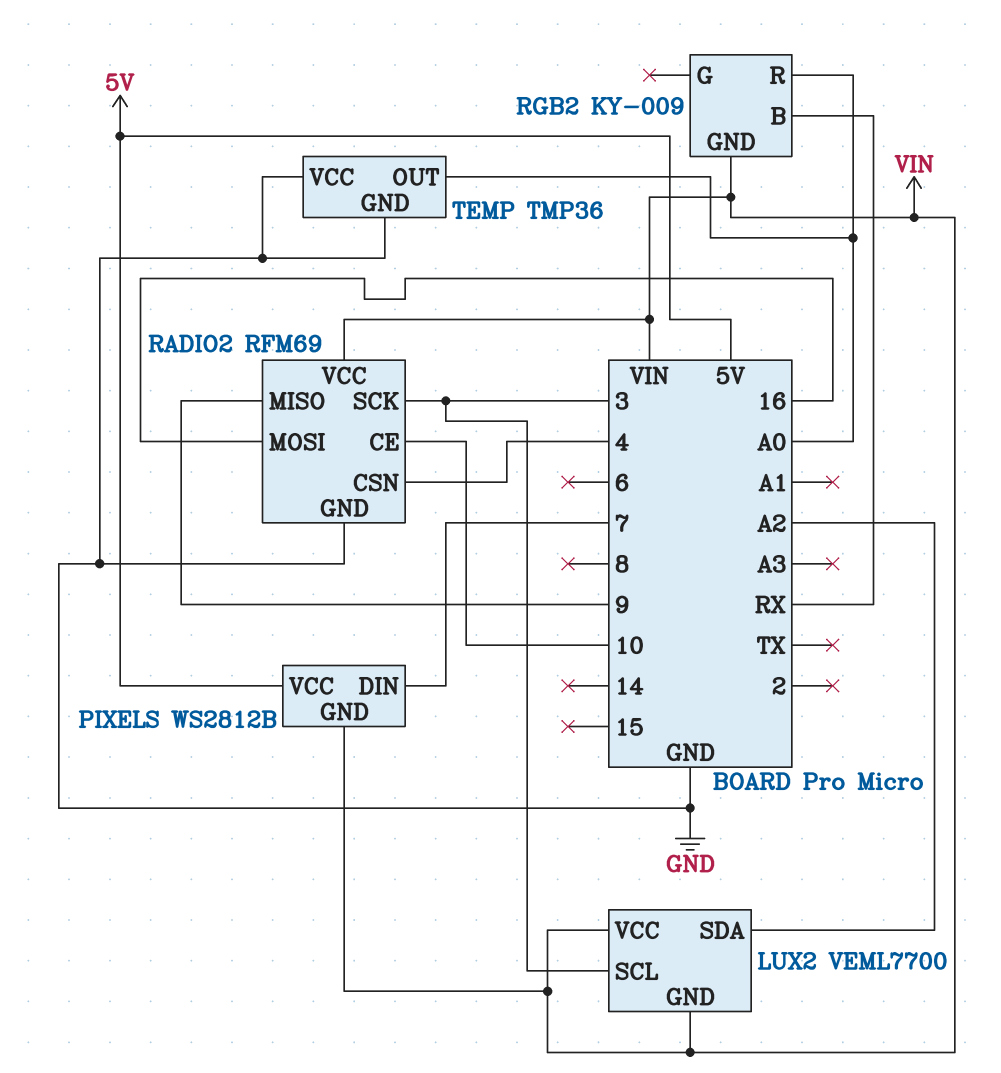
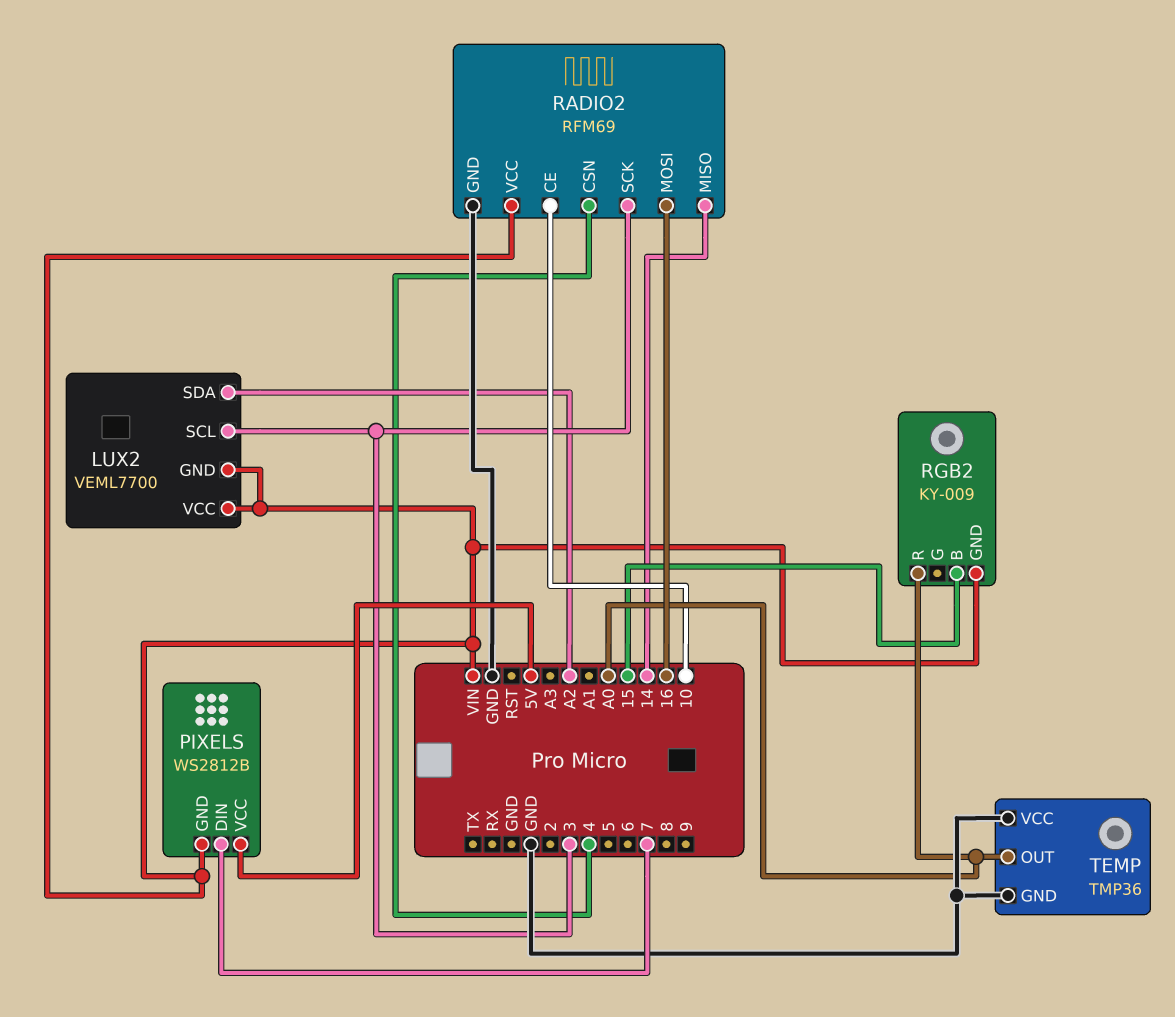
RADIO2 pin MISO: 9 -> 14
RGB2 pin B: RX -> 15

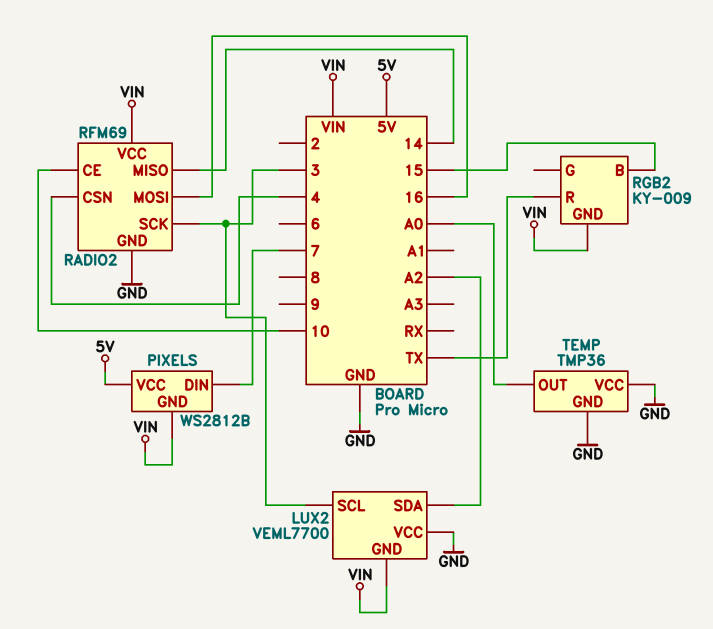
LUX2 pin VCC: VIN -> GND
RGB2 pin R: A0 -> TX

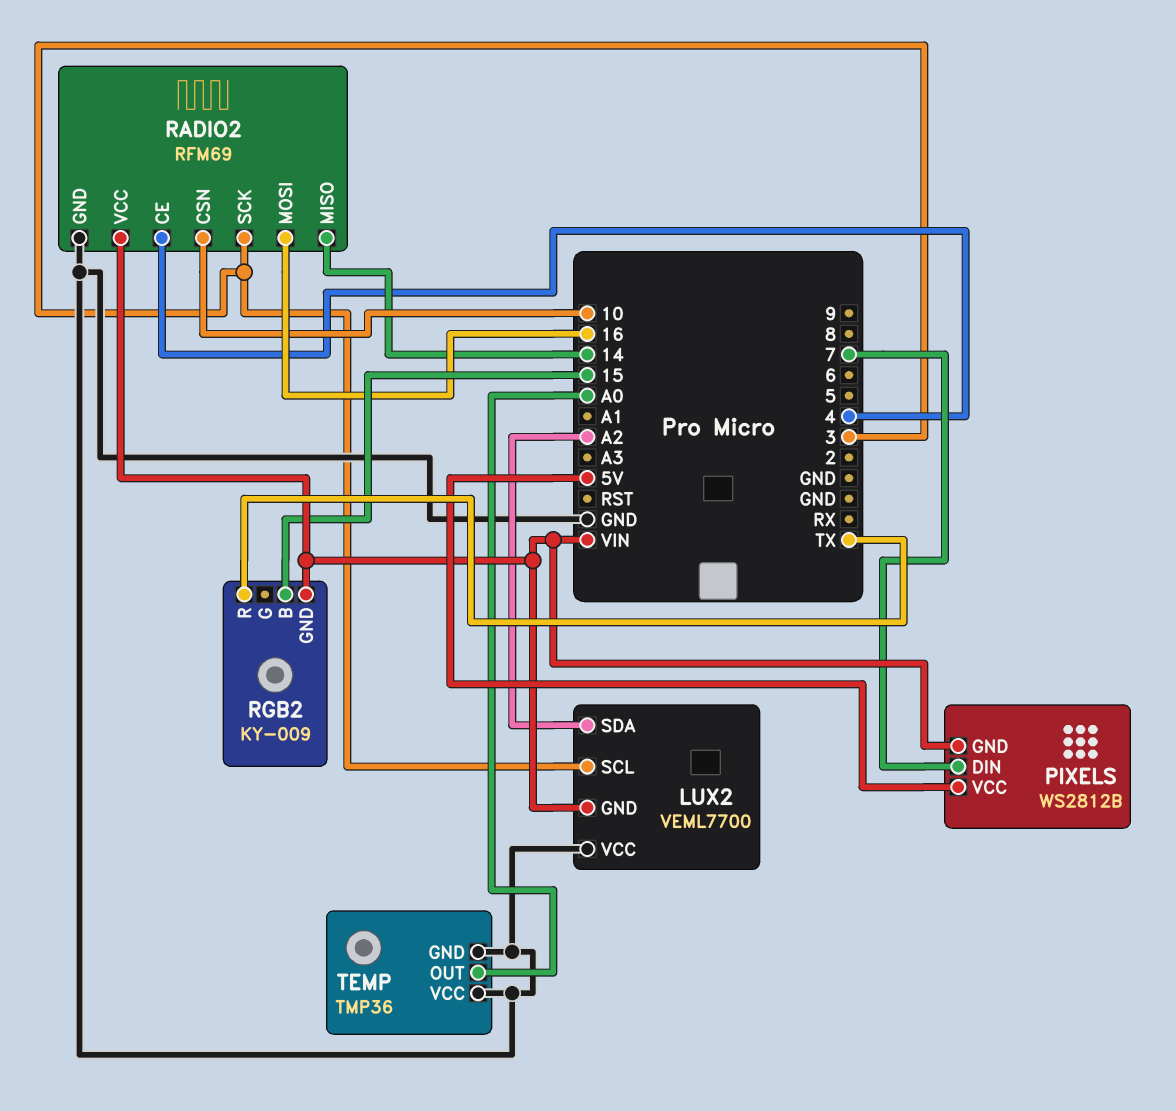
RADIO2 pin CE: 10 -> 4
RADIO2 pin CSN: 4 -> 10

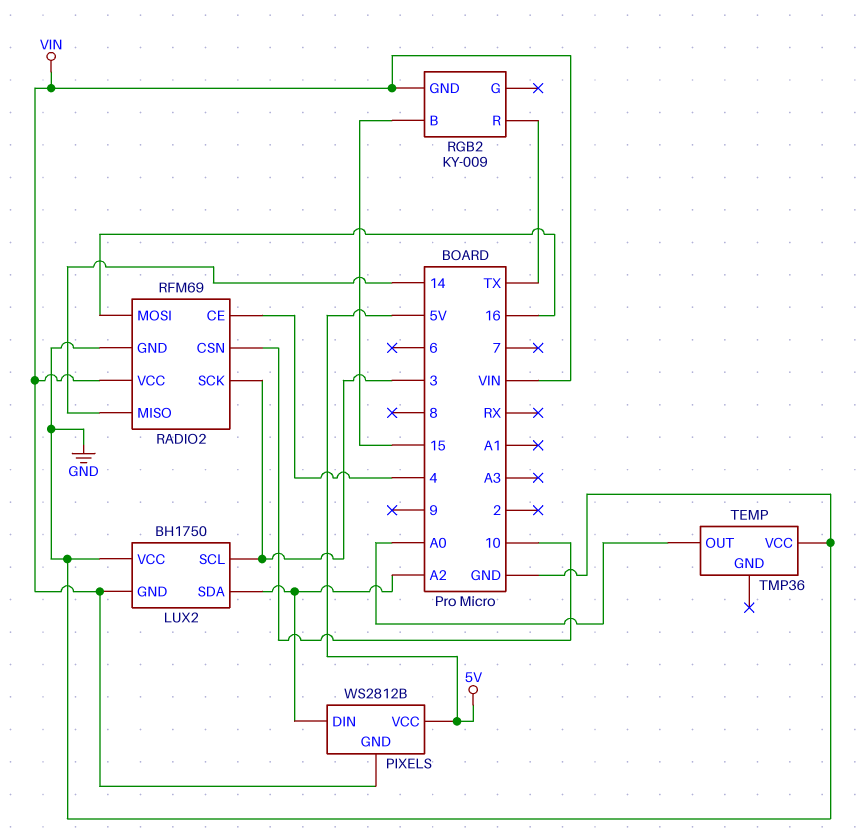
LUX2: VEML7700 -> BH1750
PIXELS pin DIN: 7 -> A2
TEMP pin GND: GND -> none

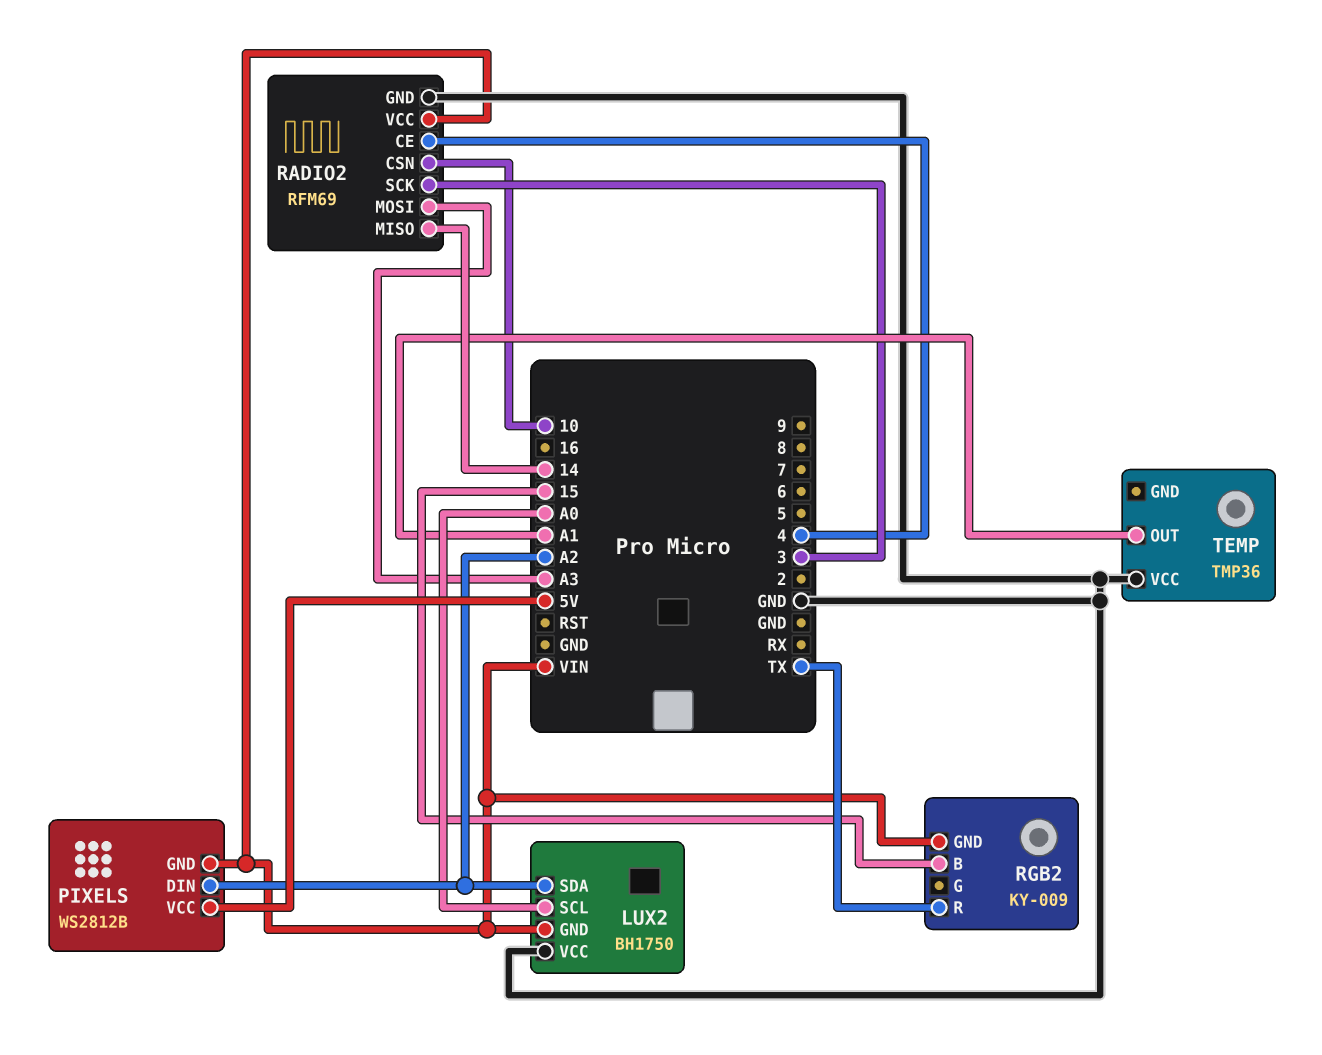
LUX2 pin SCL: 3 -> A0
RADIO2 pin MOSI: 16 -> A3
TEMP pin OUT: A0 -> A1

